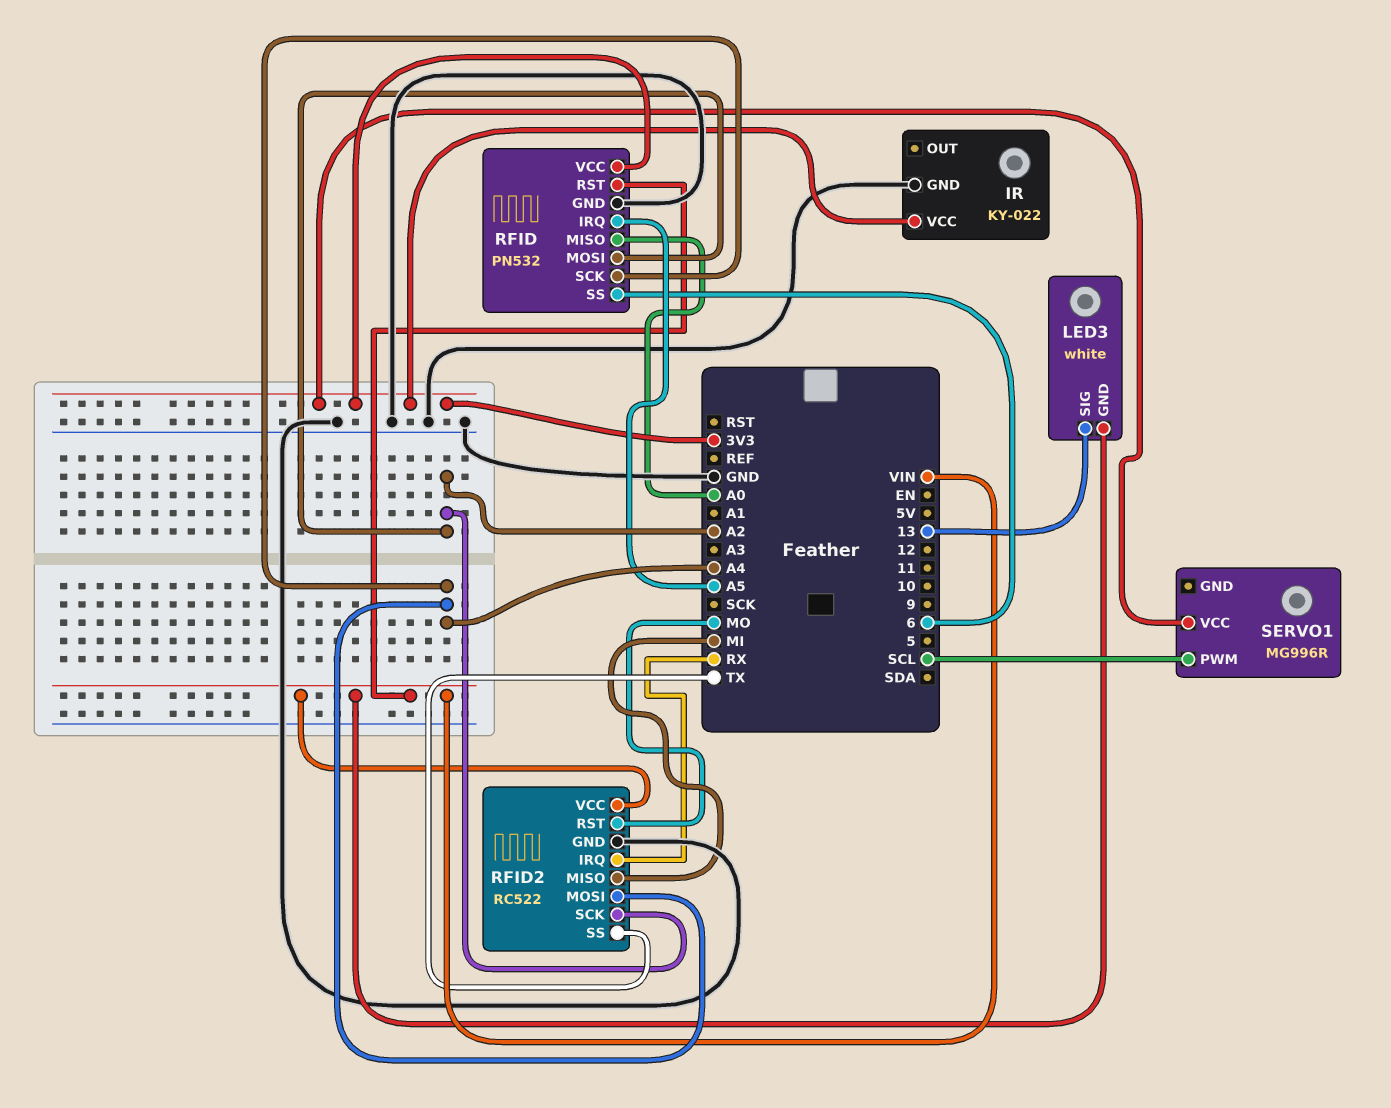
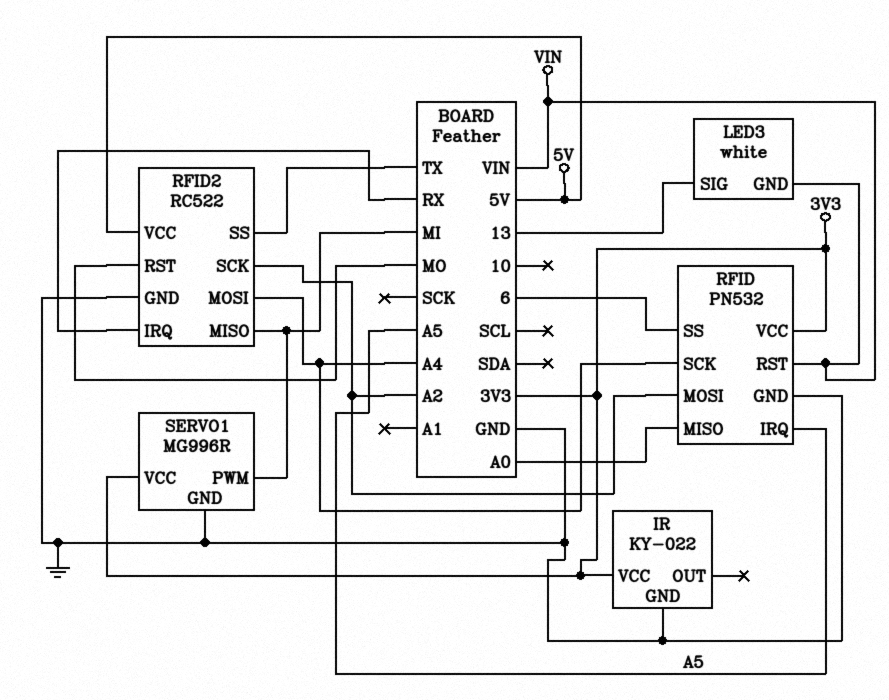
RFID2 pin VCC: VIN -> 5V
SERVO1 pin GND: none -> GND
SERVO1 pin PWM: SCL -> MI

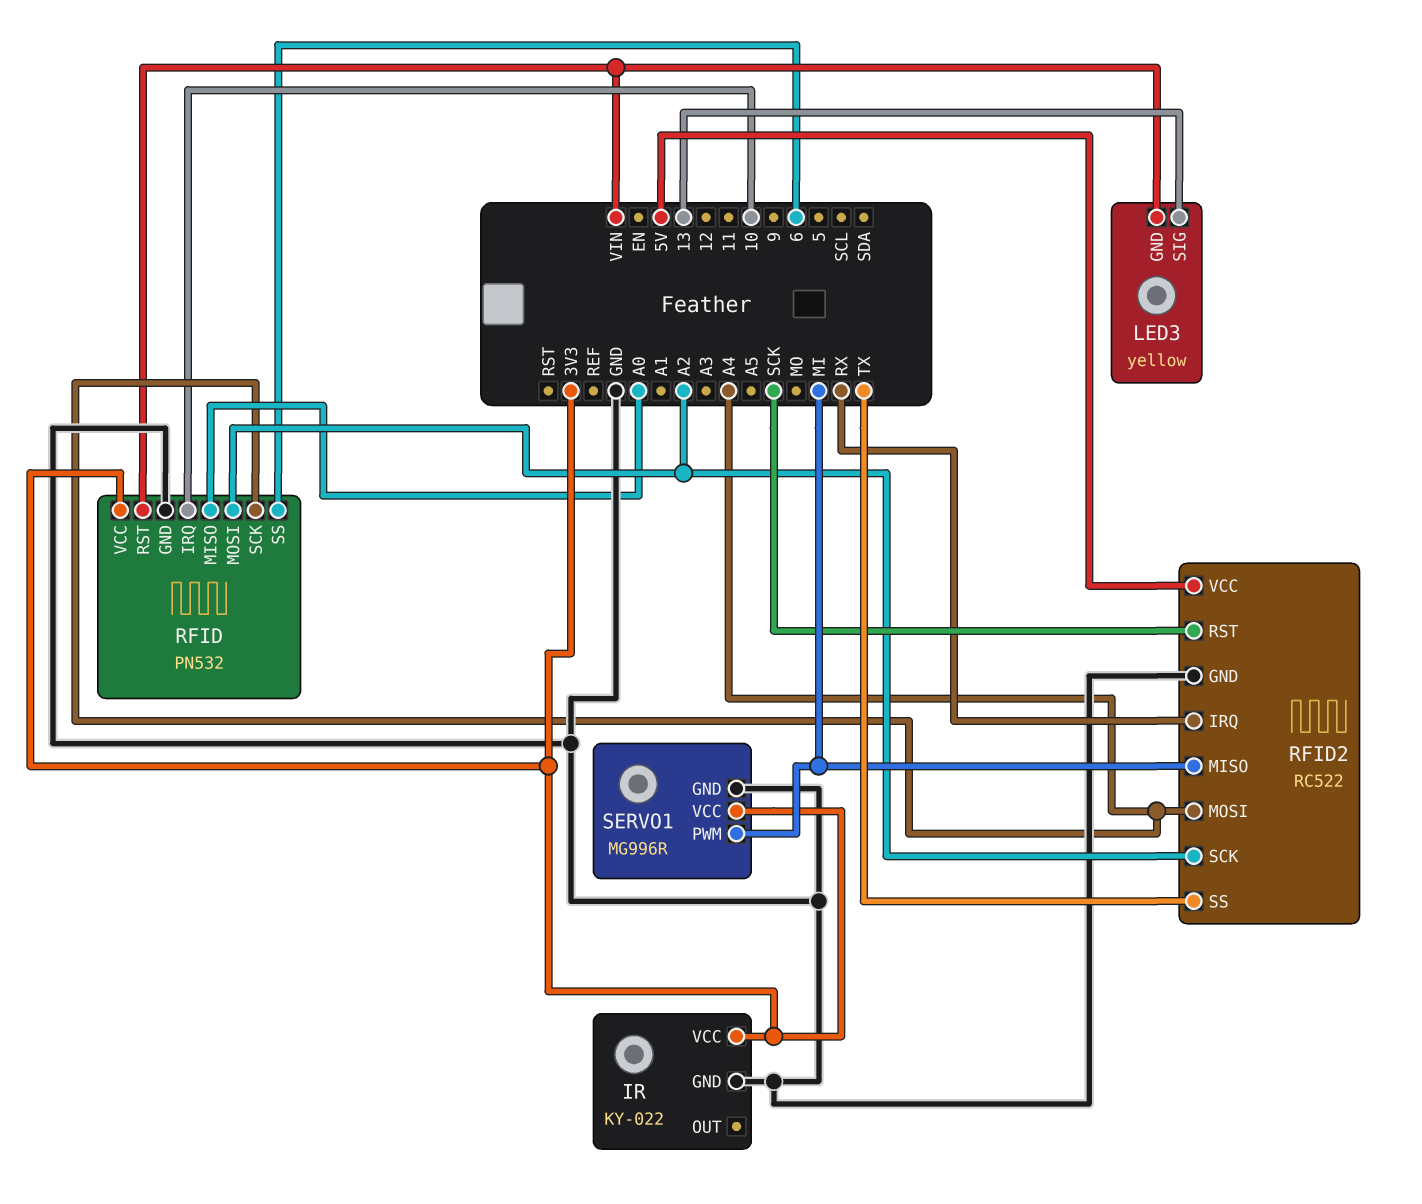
LED3: white -> yellow
RFID pin IRQ: A5 -> 10
RFID2 pin RST: MO -> SCK

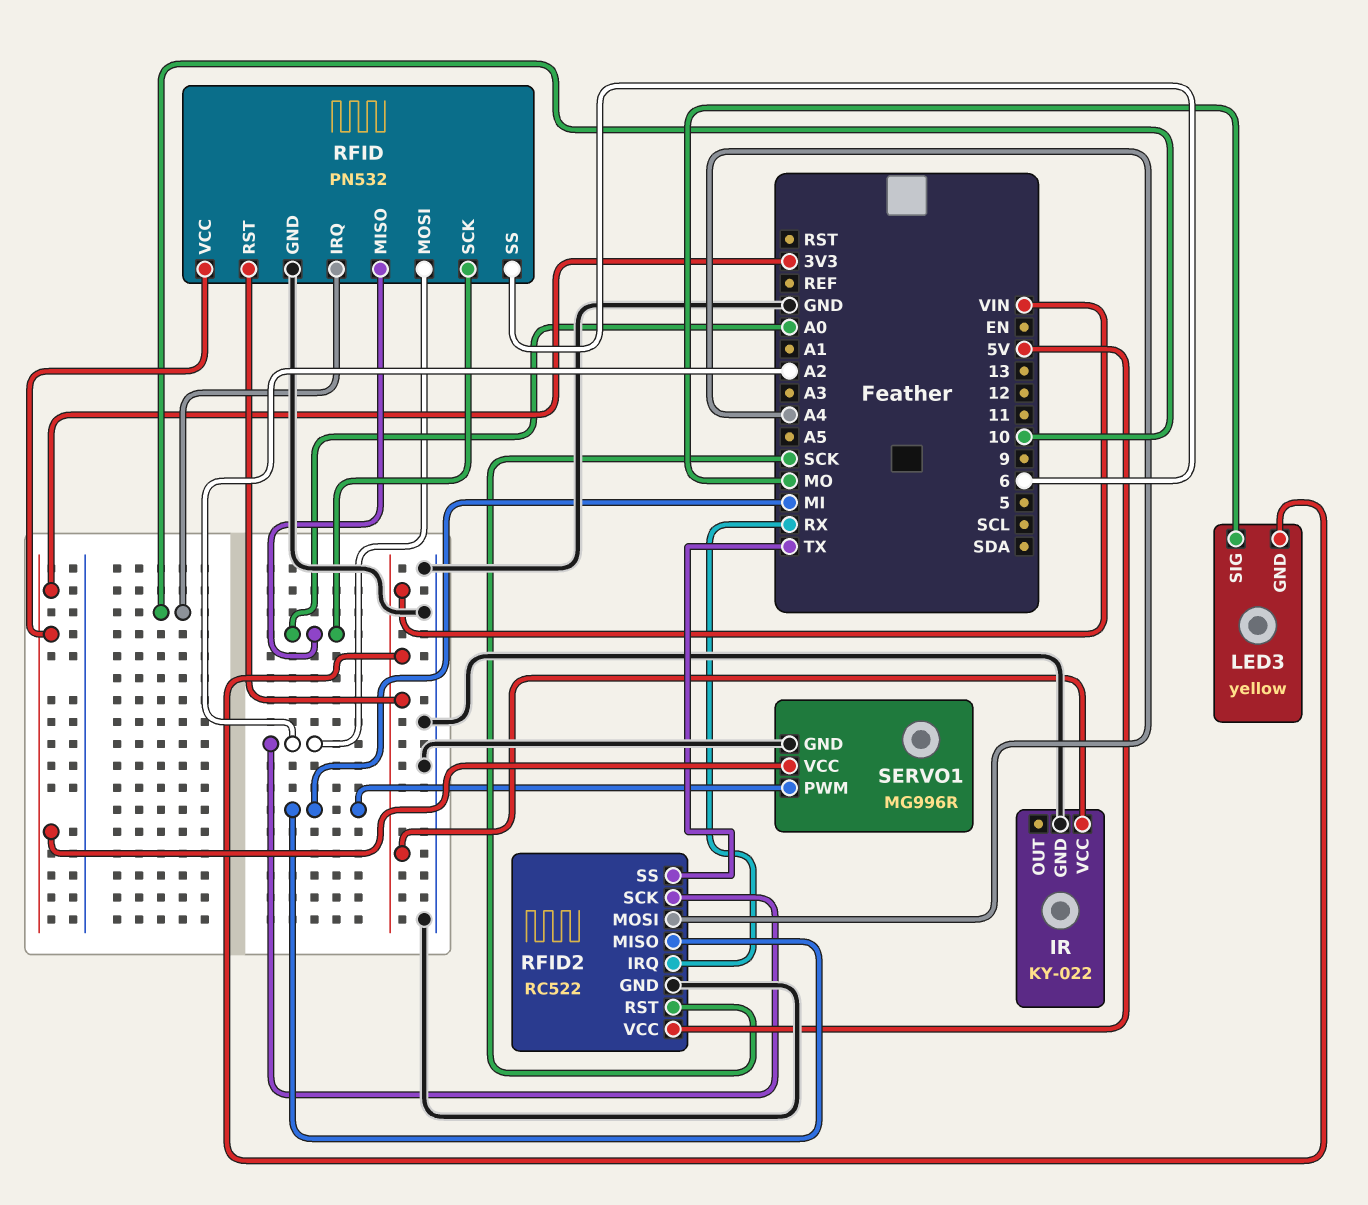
IR pin VCC: 3V3 -> VIN
LED3 pin SIG: 13 -> MO
RFID pin SCK: A4 -> A0

